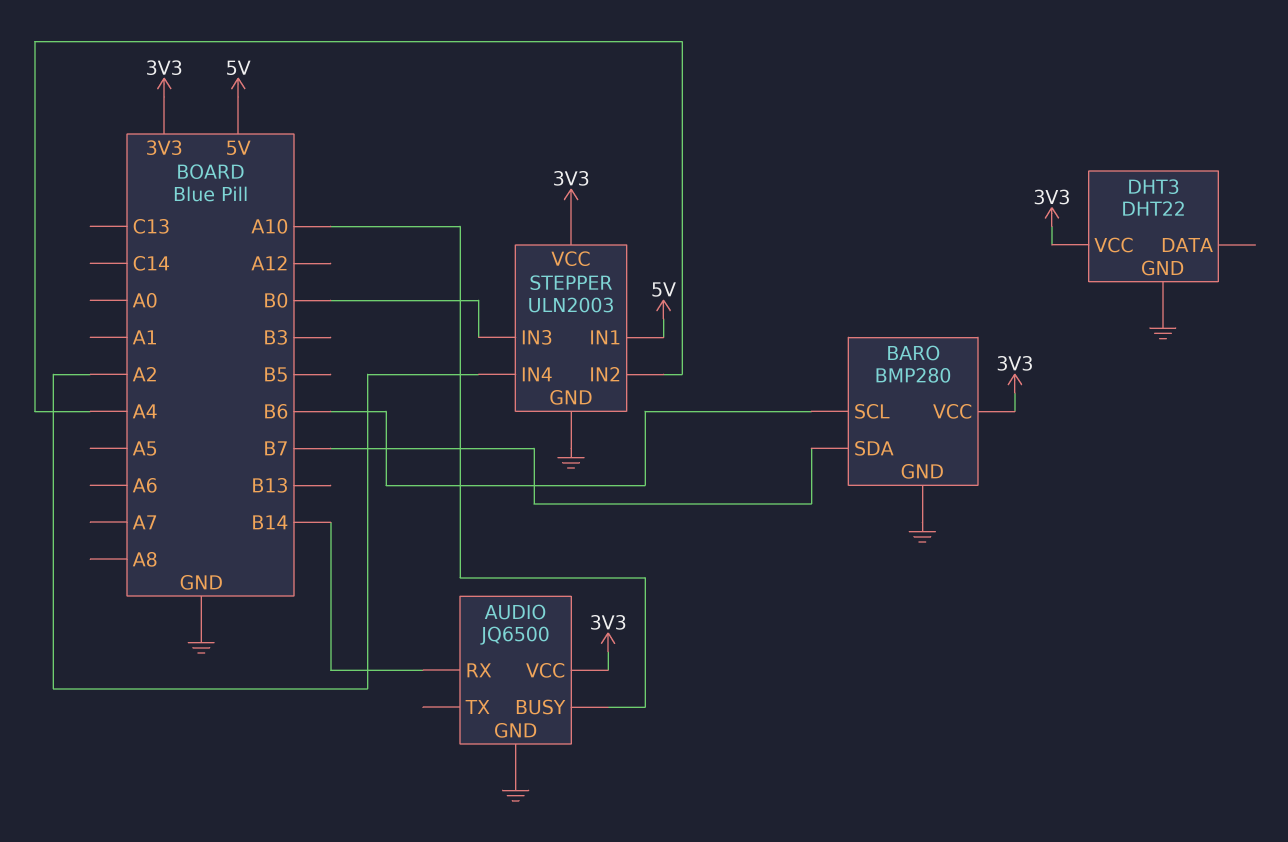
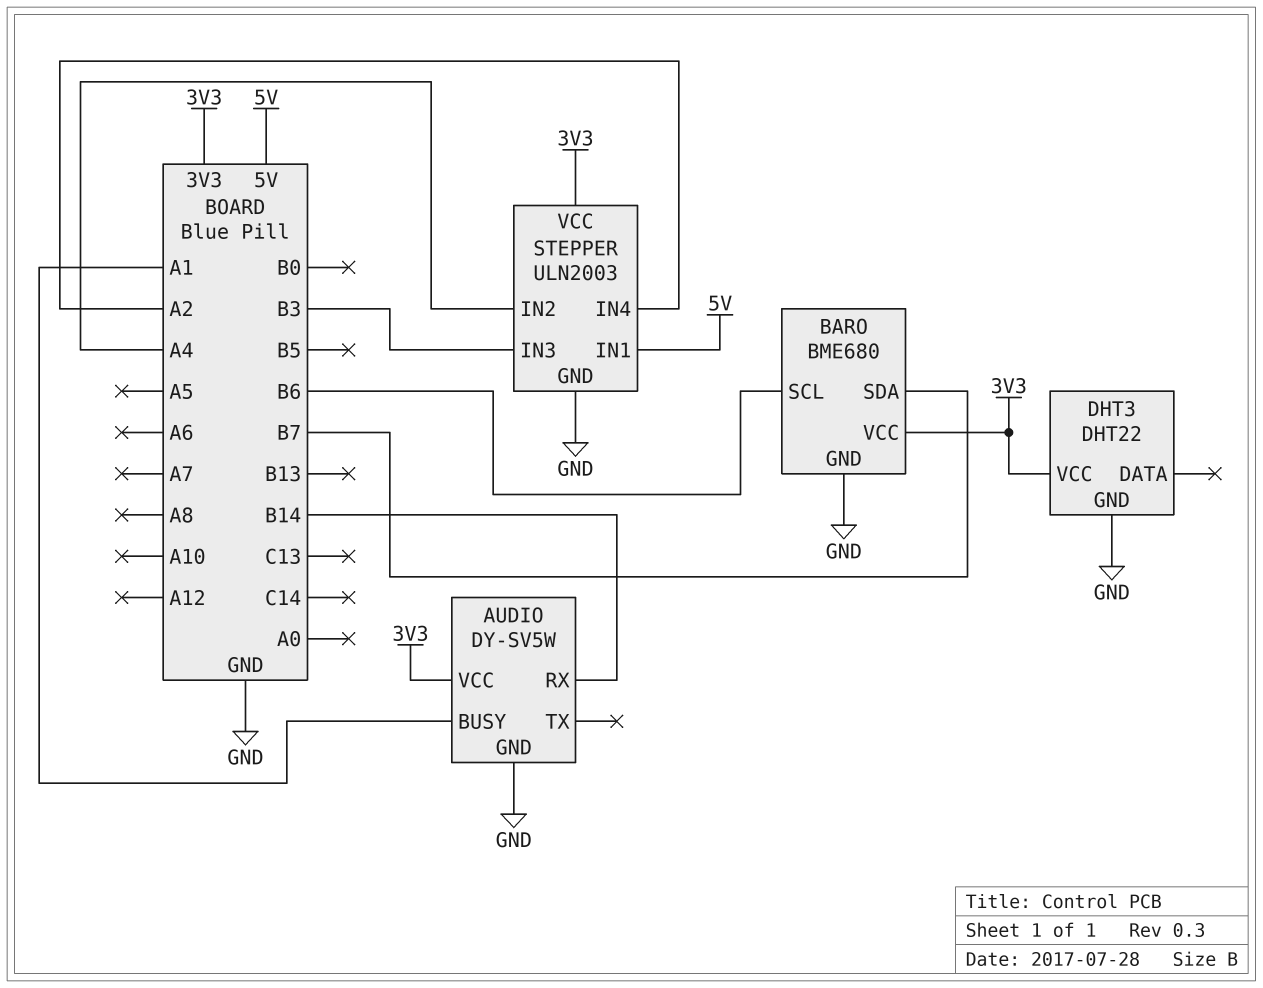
AUDIO: JQ6500 -> DY-SV5W
AUDIO pin BUSY: A10 -> A1
BARO: BMP280 -> BME680
STEPPER pin IN3: B0 -> B3

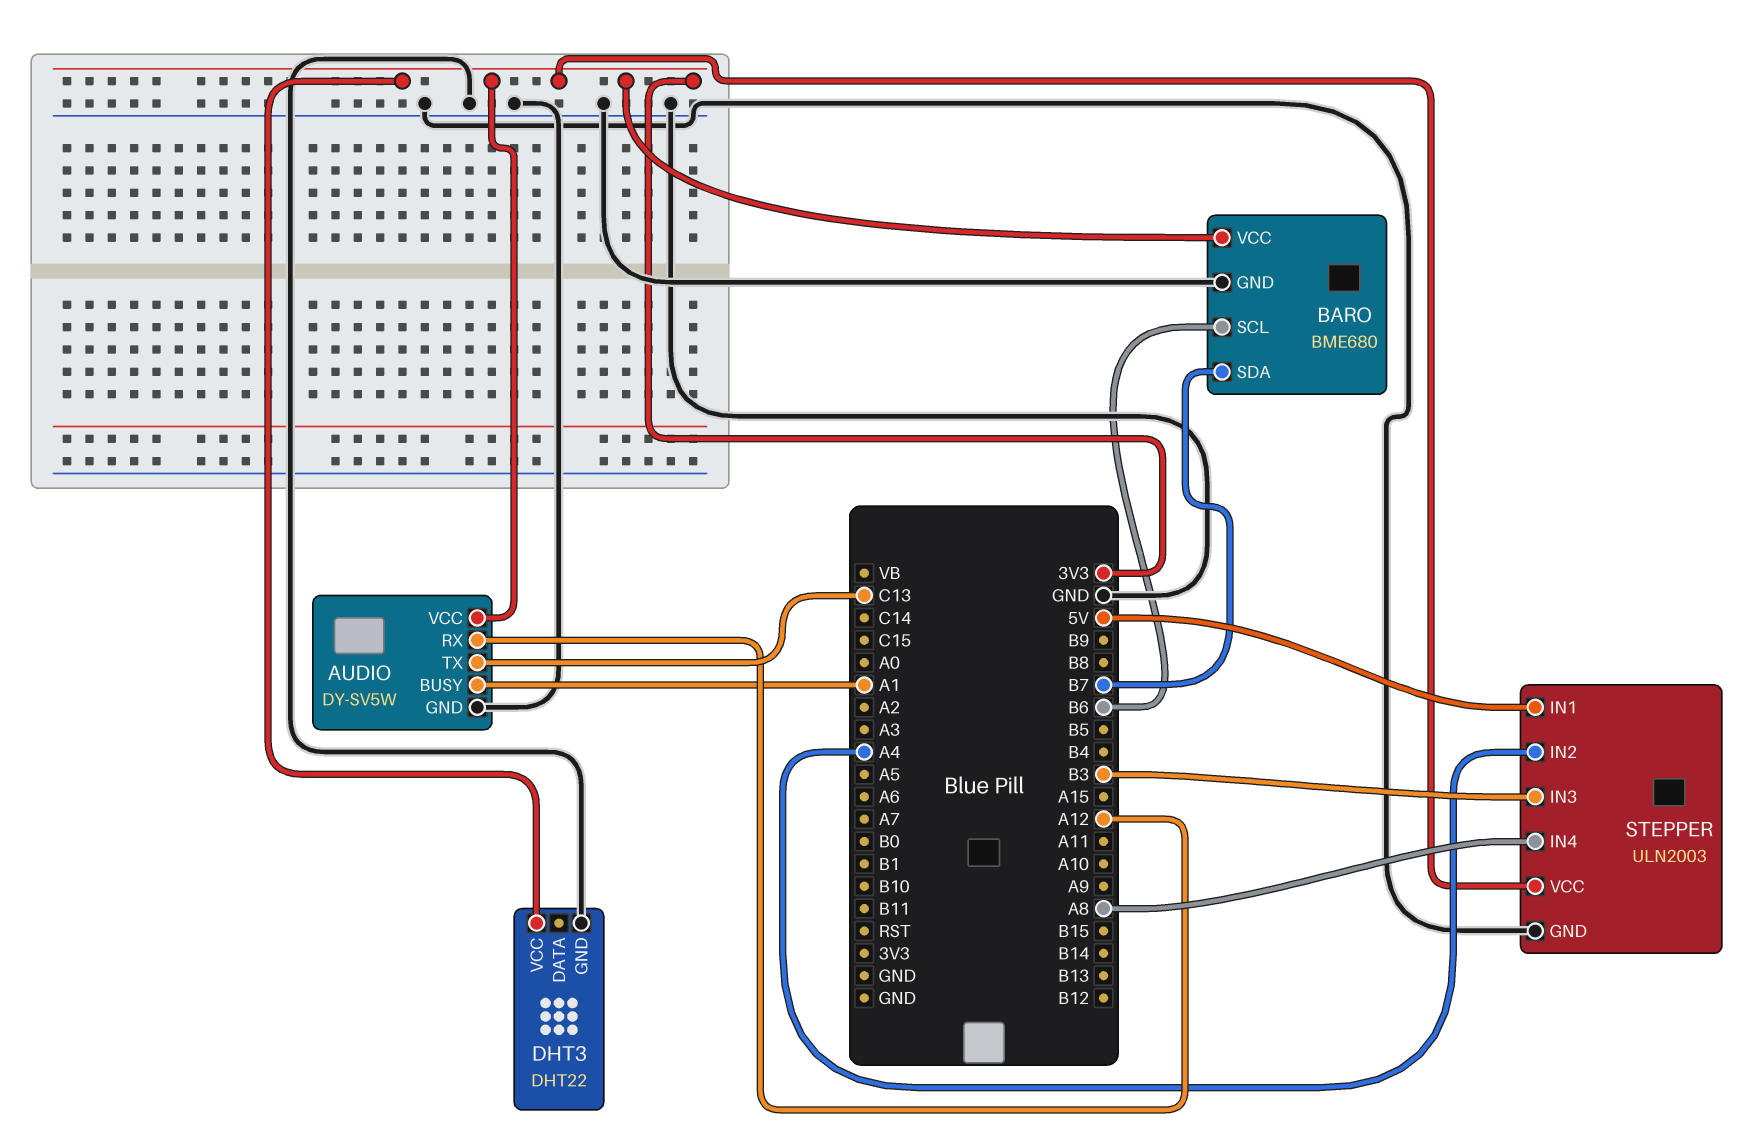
AUDIO pin RX: B14 -> A12
AUDIO pin TX: none -> C13
STEPPER pin IN4: A2 -> A8

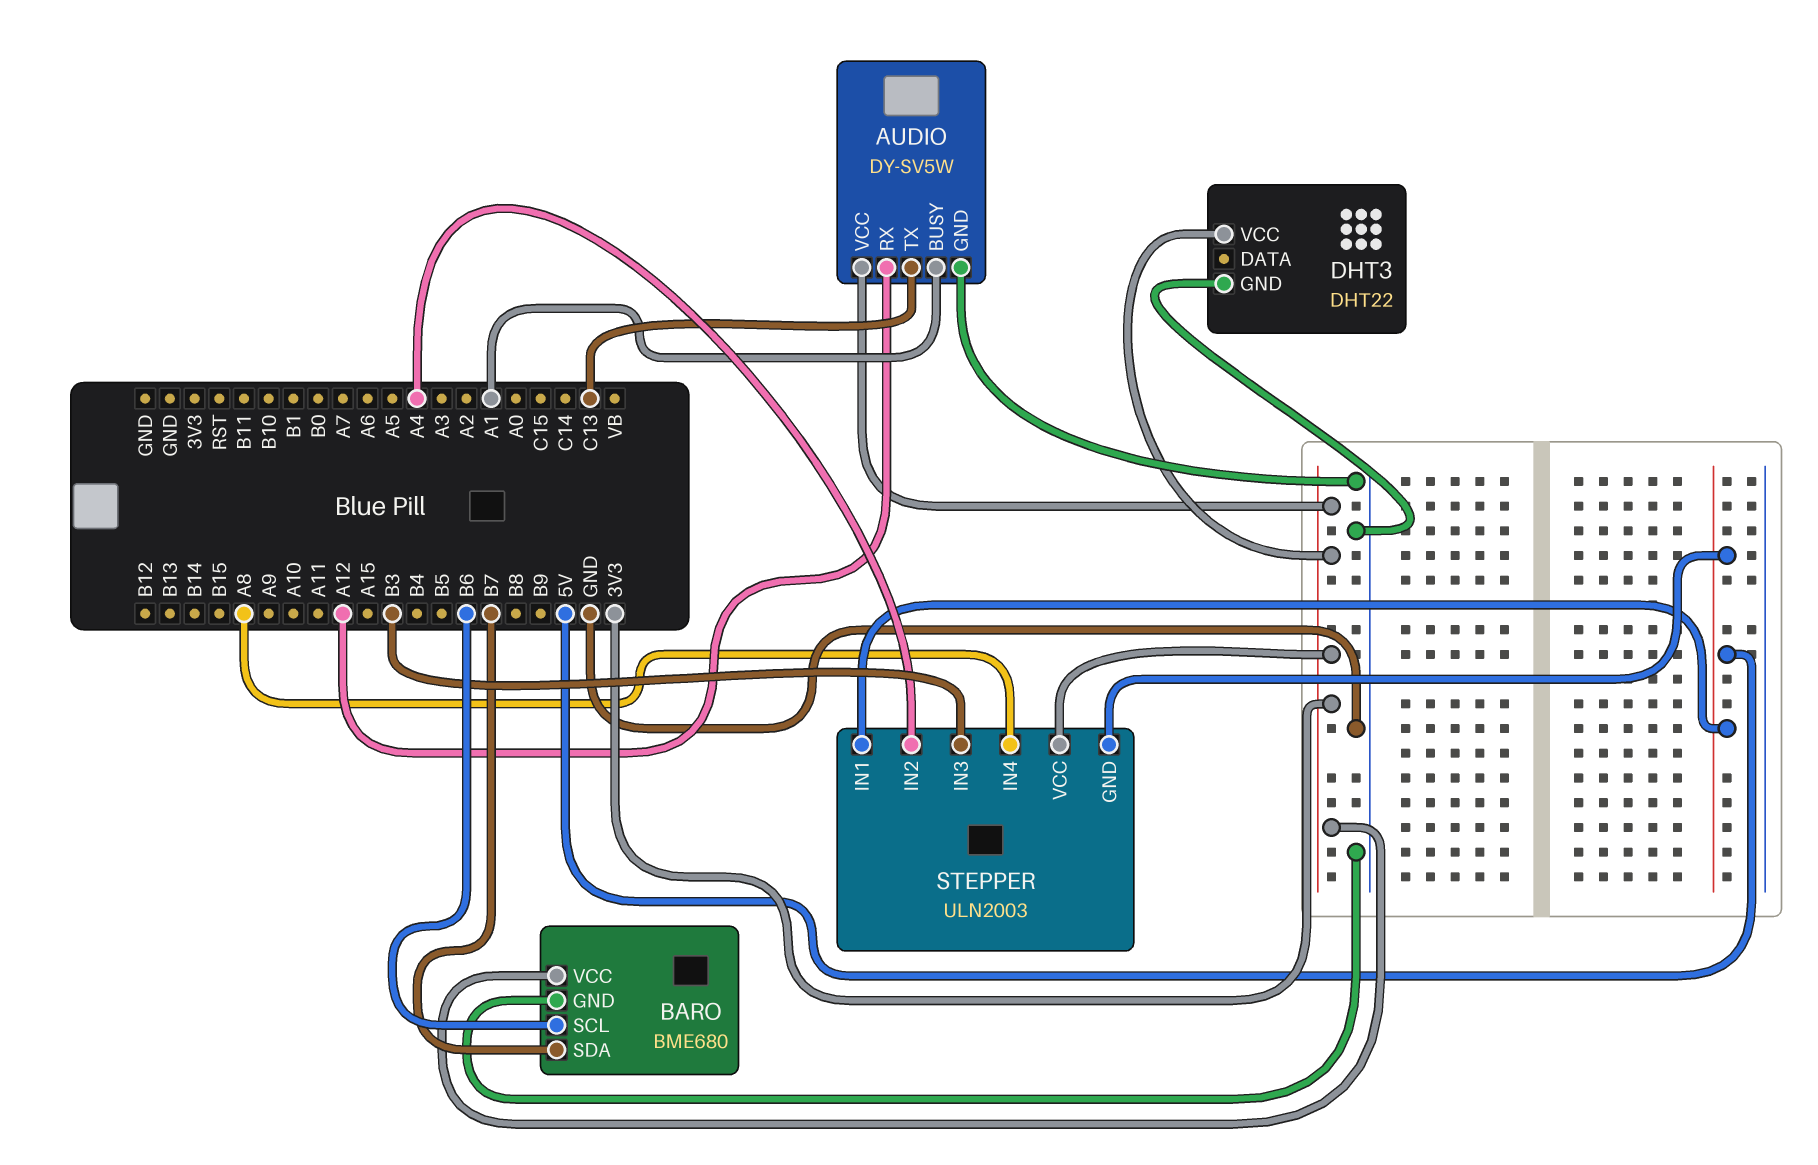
STEPPER pin GND: GND -> 5V

